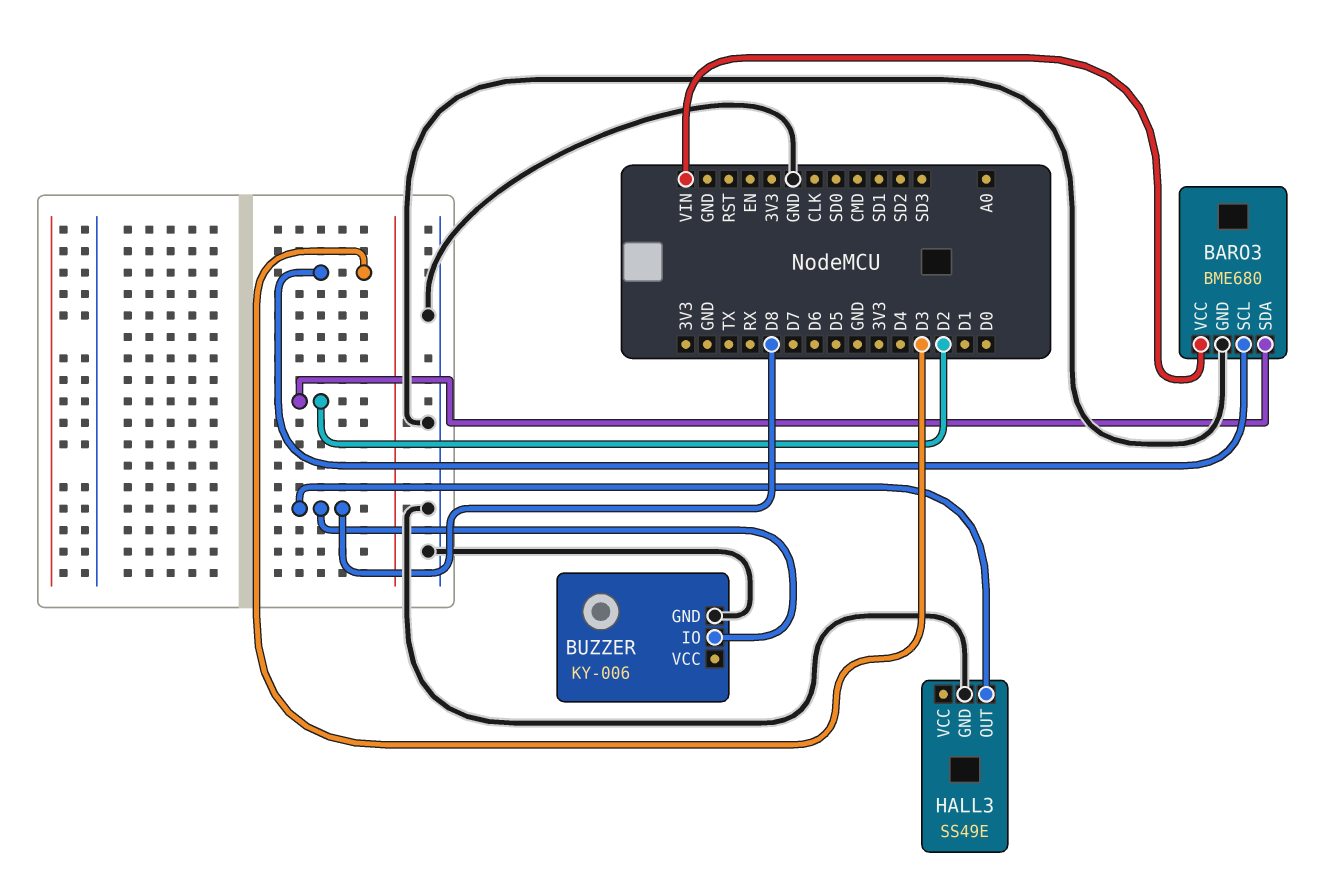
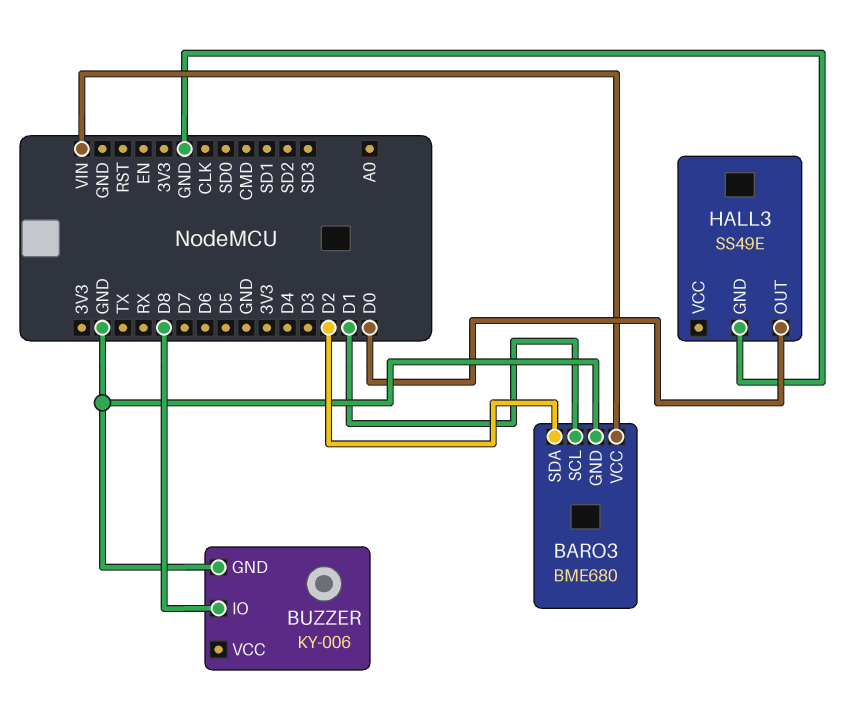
BARO3 pin SCL: D3 -> D1
HALL3 pin OUT: D8 -> D0

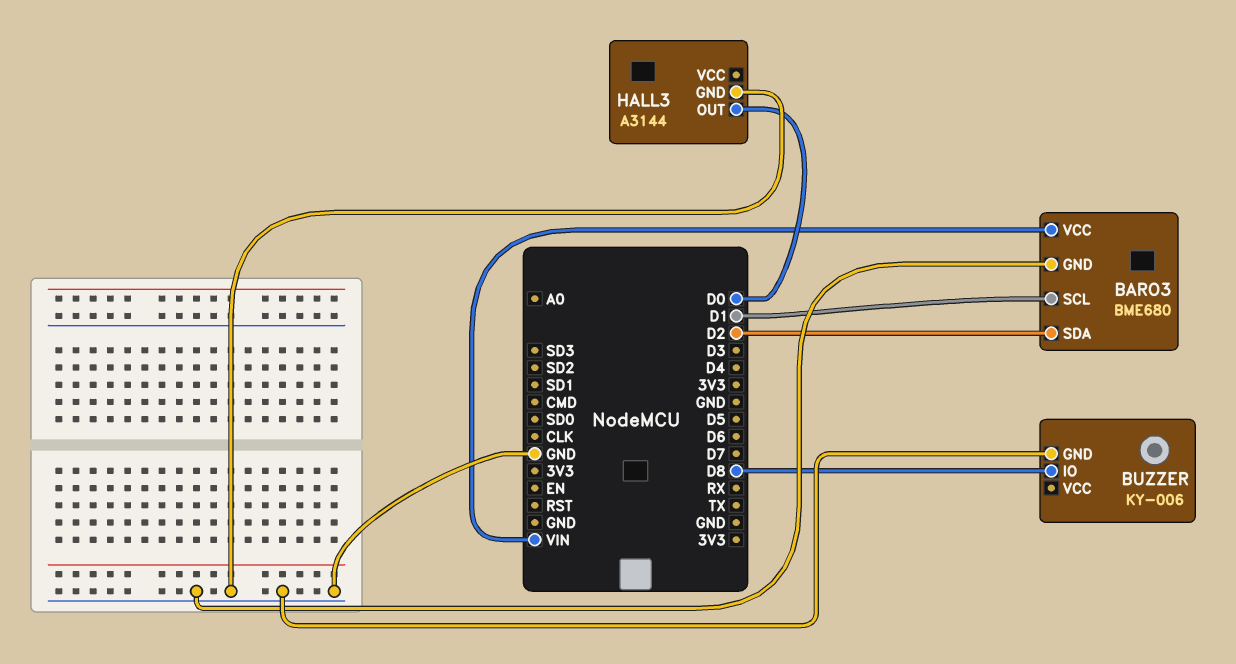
HALL3: SS49E -> A3144

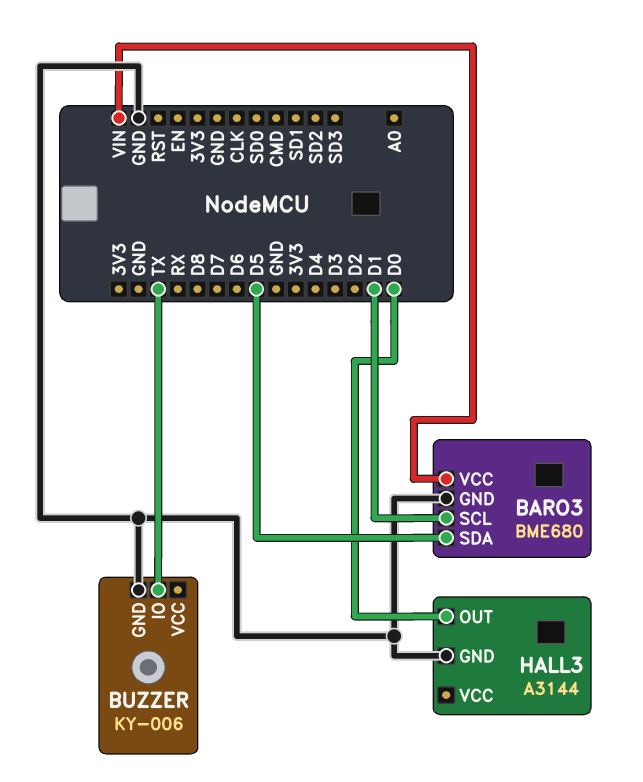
BARO3 pin SDA: D2 -> D5
BUZZER pin IO: D8 -> TX

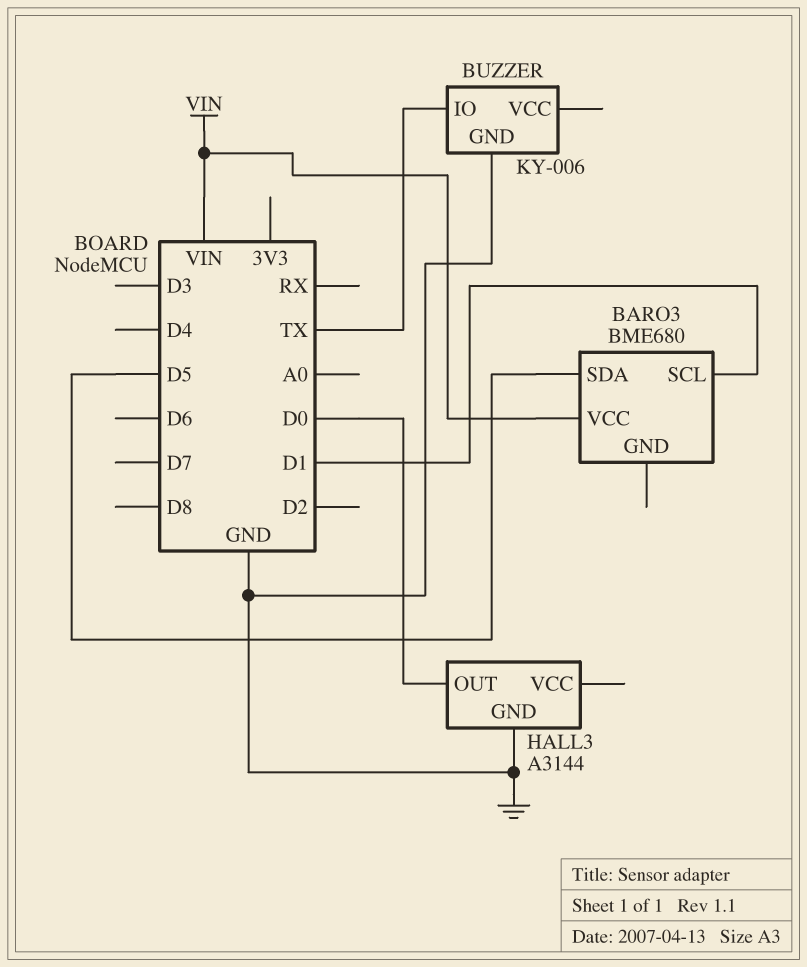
BARO3 pin GND: GND -> none

